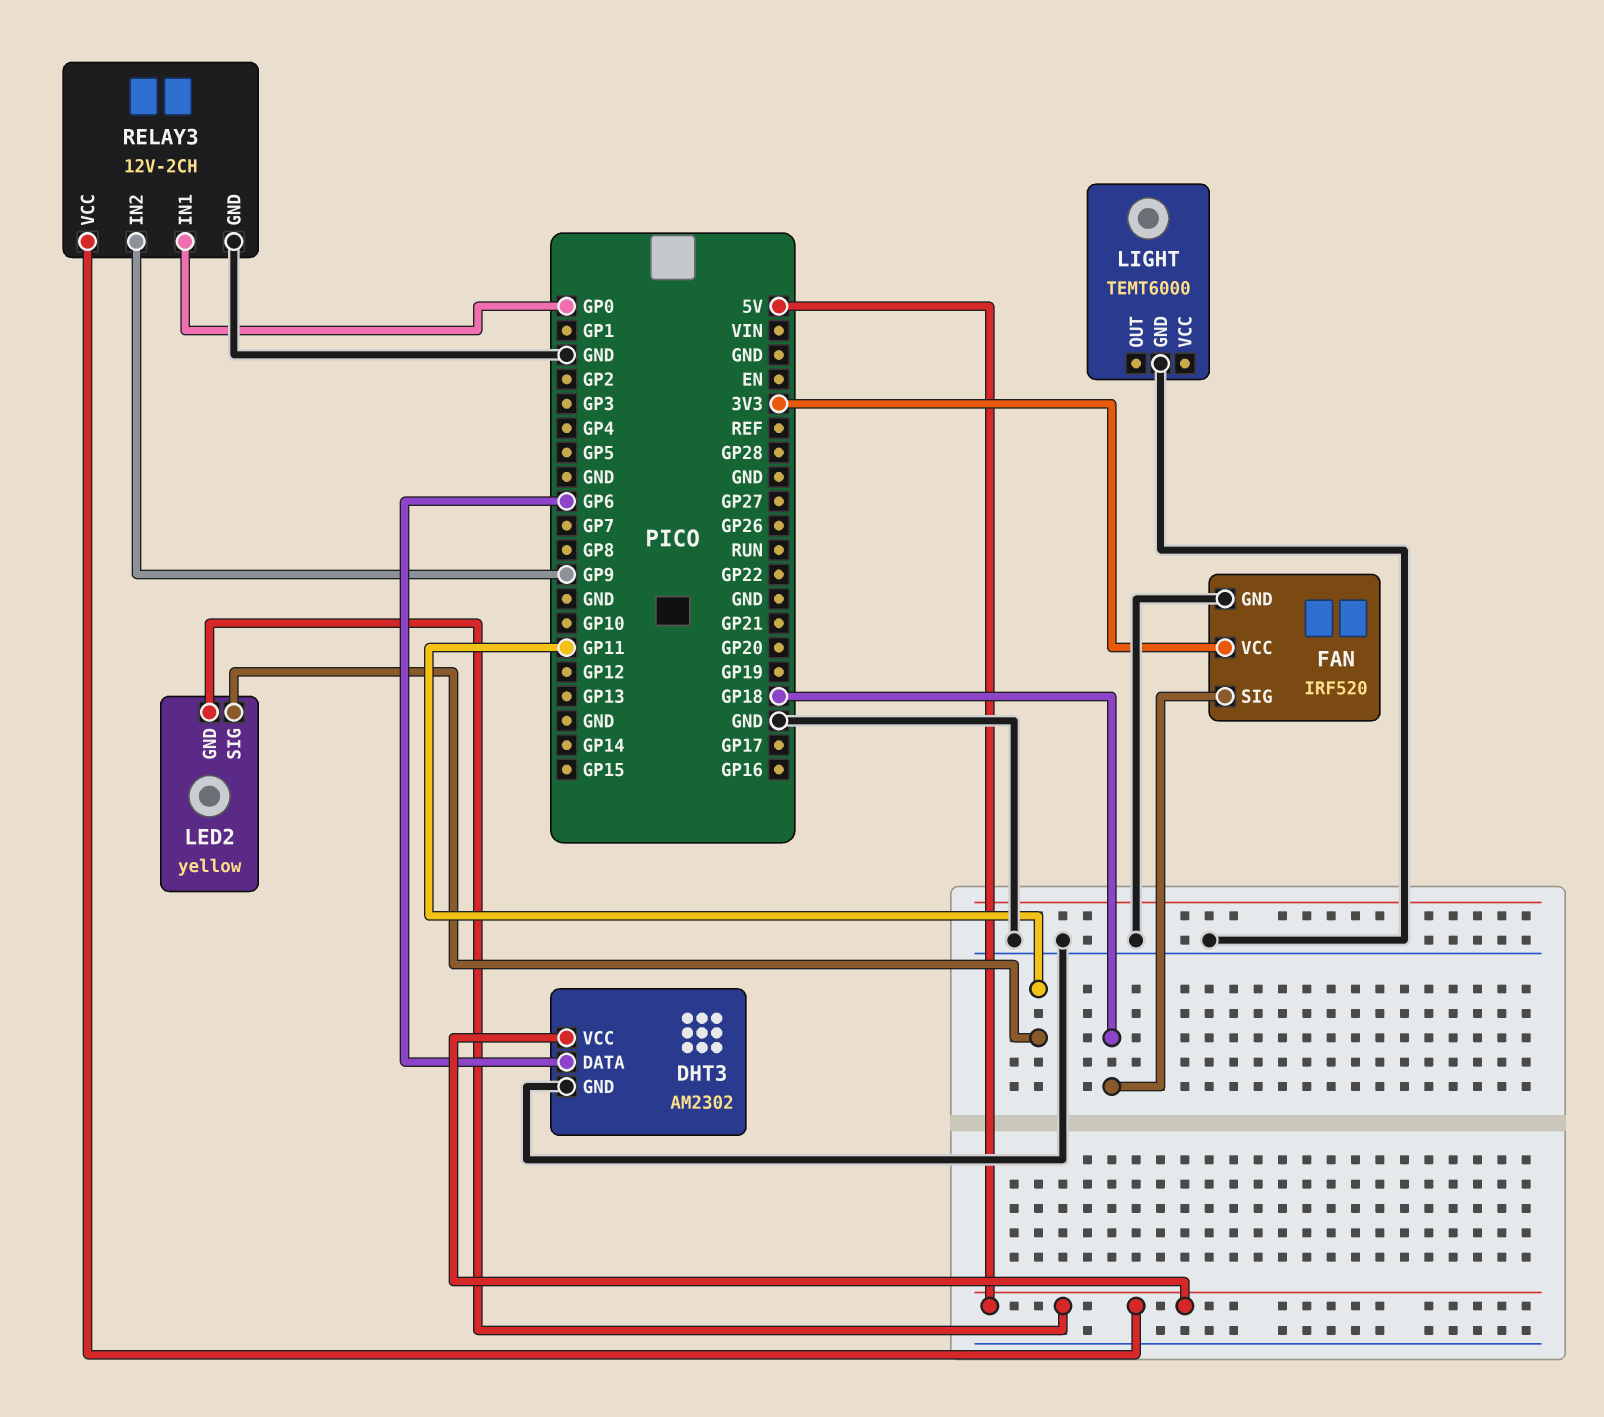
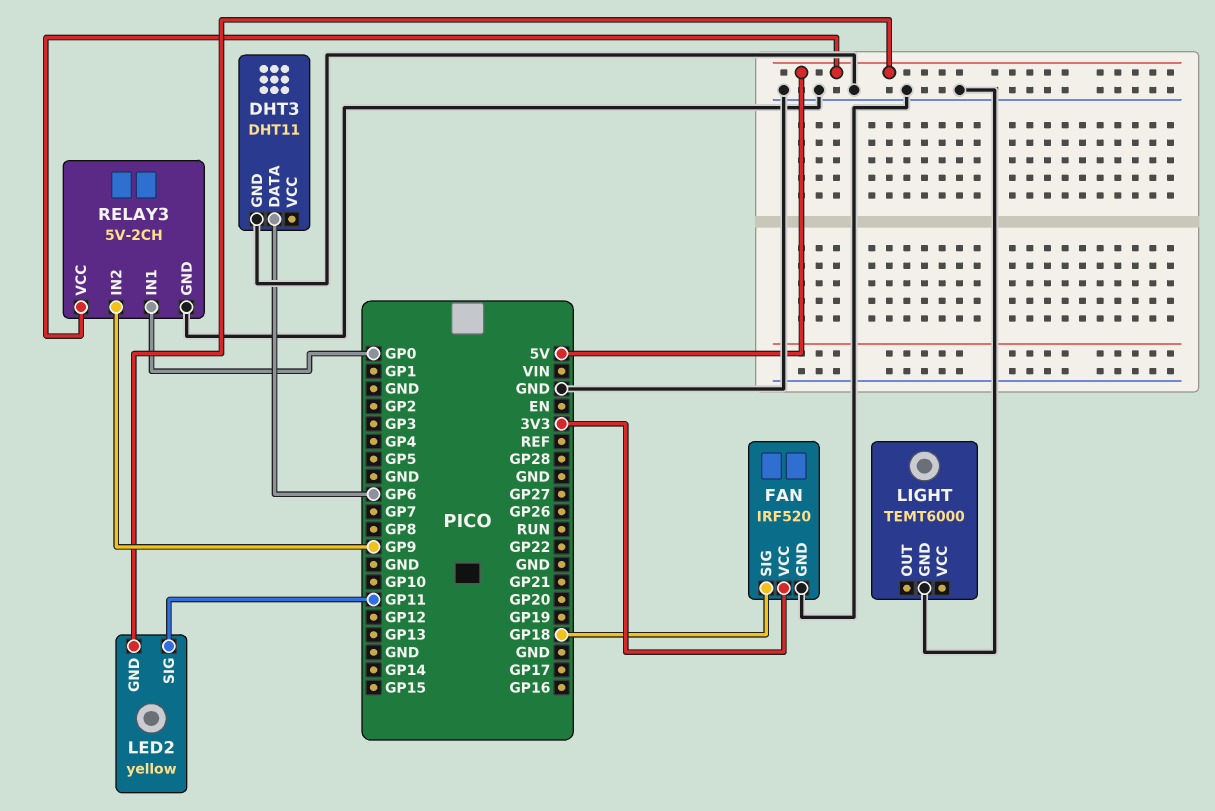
DHT3: AM2302 -> DHT11
DHT3 pin VCC: 5V -> none
RELAY3: 12V-2CH -> 5V-2CH

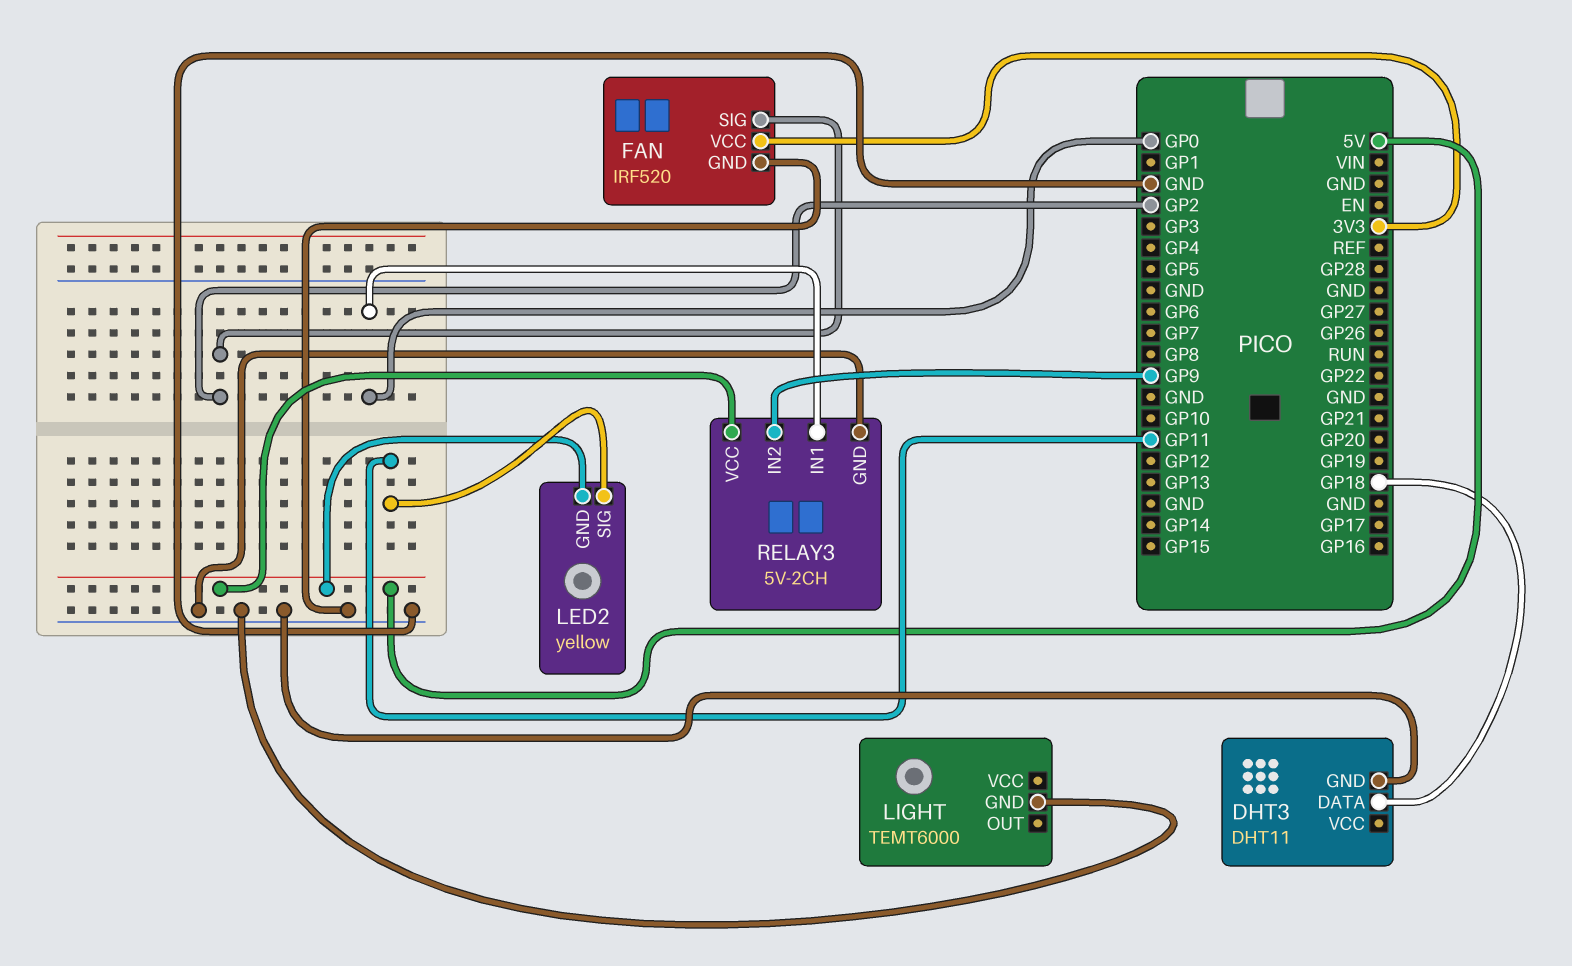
DHT3 pin DATA: GP6 -> GP18
FAN pin SIG: GP18 -> GP2

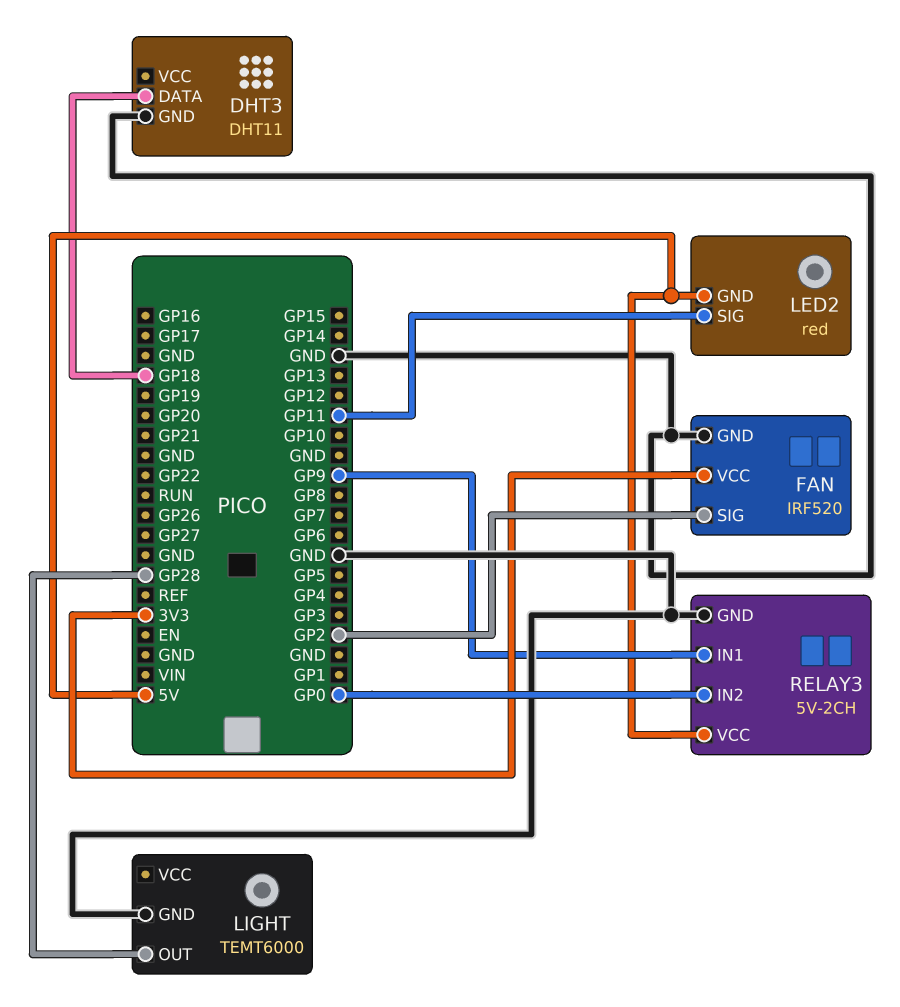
LED2: yellow -> red
LIGHT pin OUT: none -> GP28
RELAY3 pin IN1: GP0 -> GP9
RELAY3 pin IN2: GP9 -> GP0

